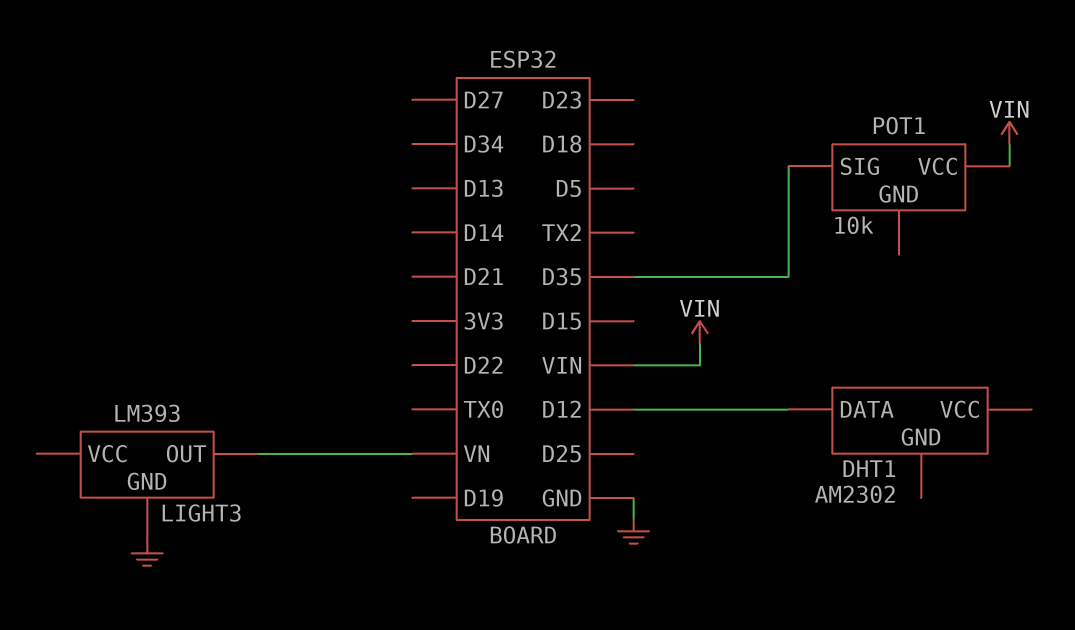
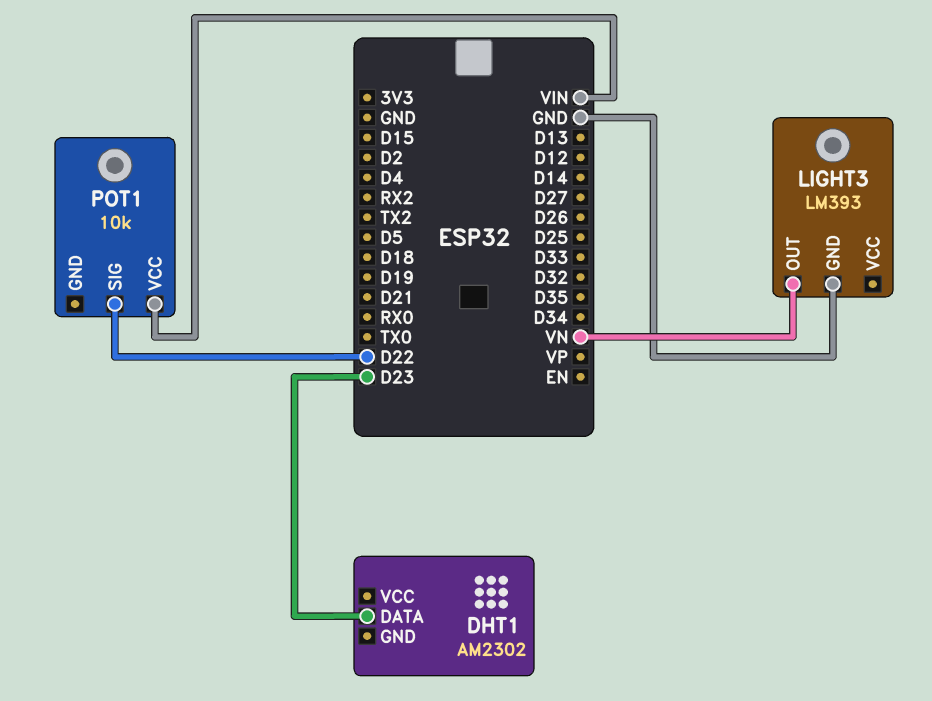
DHT1 pin DATA: D12 -> D23
POT1 pin SIG: D35 -> D22

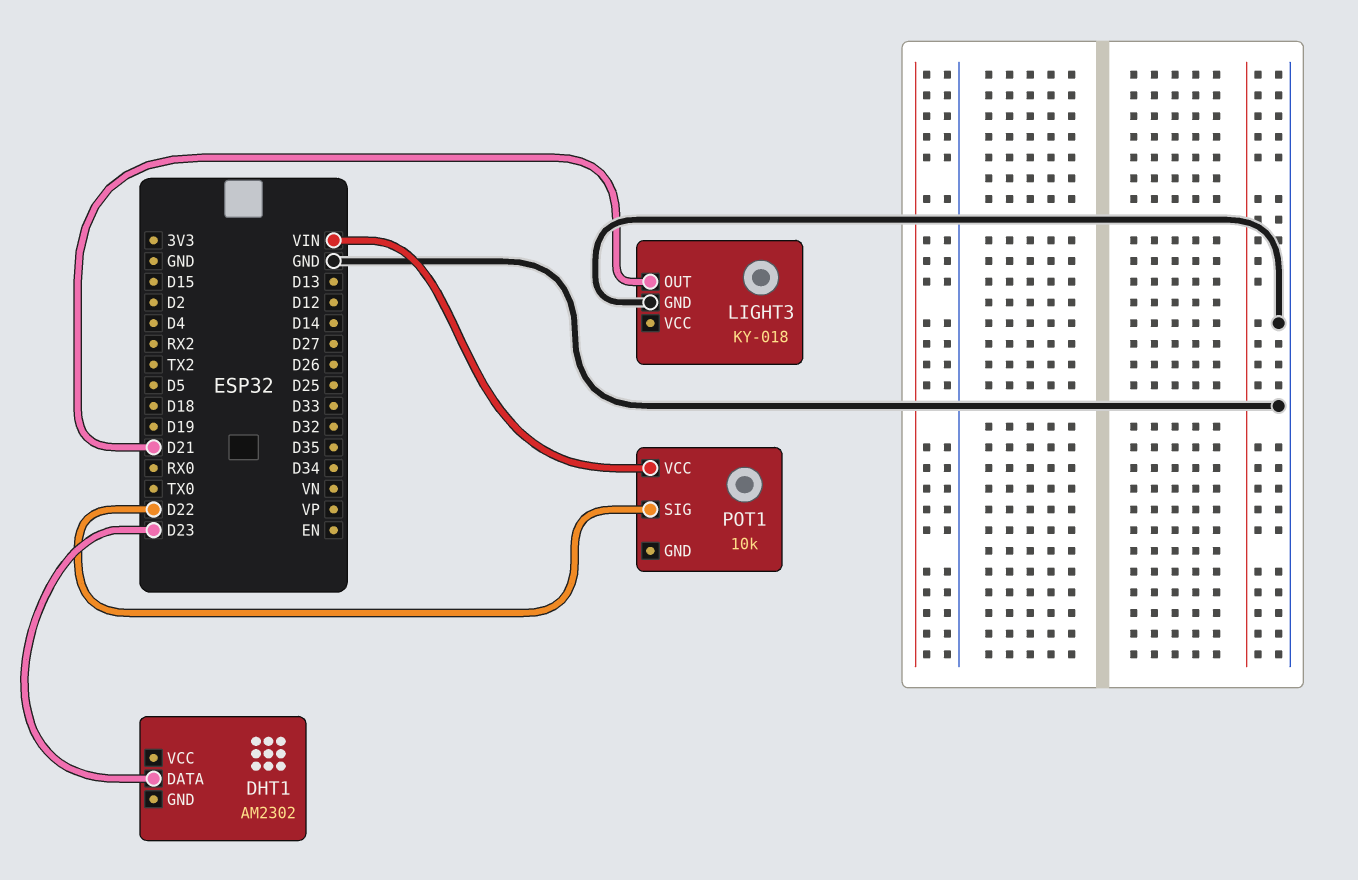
LIGHT3: LM393 -> KY-018
LIGHT3 pin OUT: VN -> D21

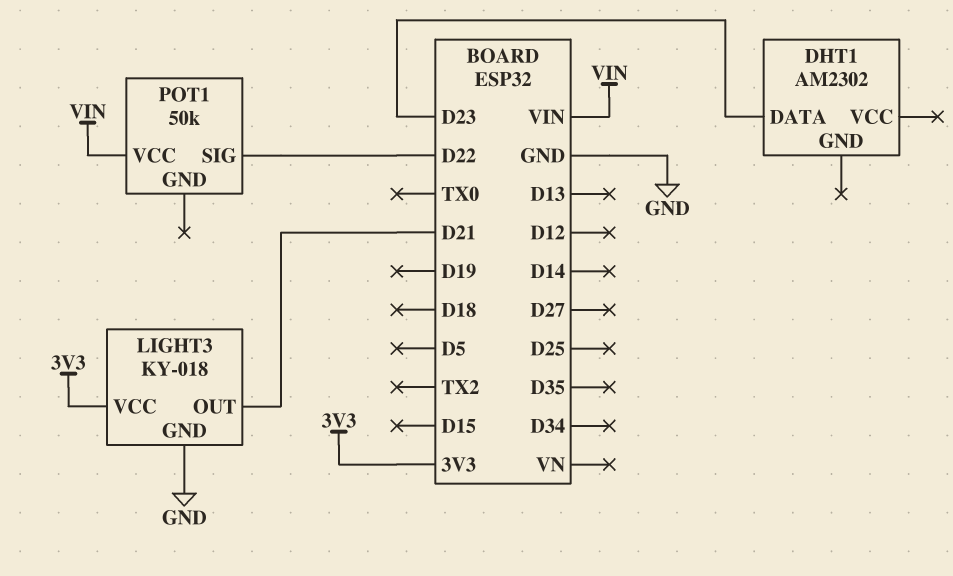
LIGHT3 pin VCC: none -> 3V3
POT1: 10k -> 50k

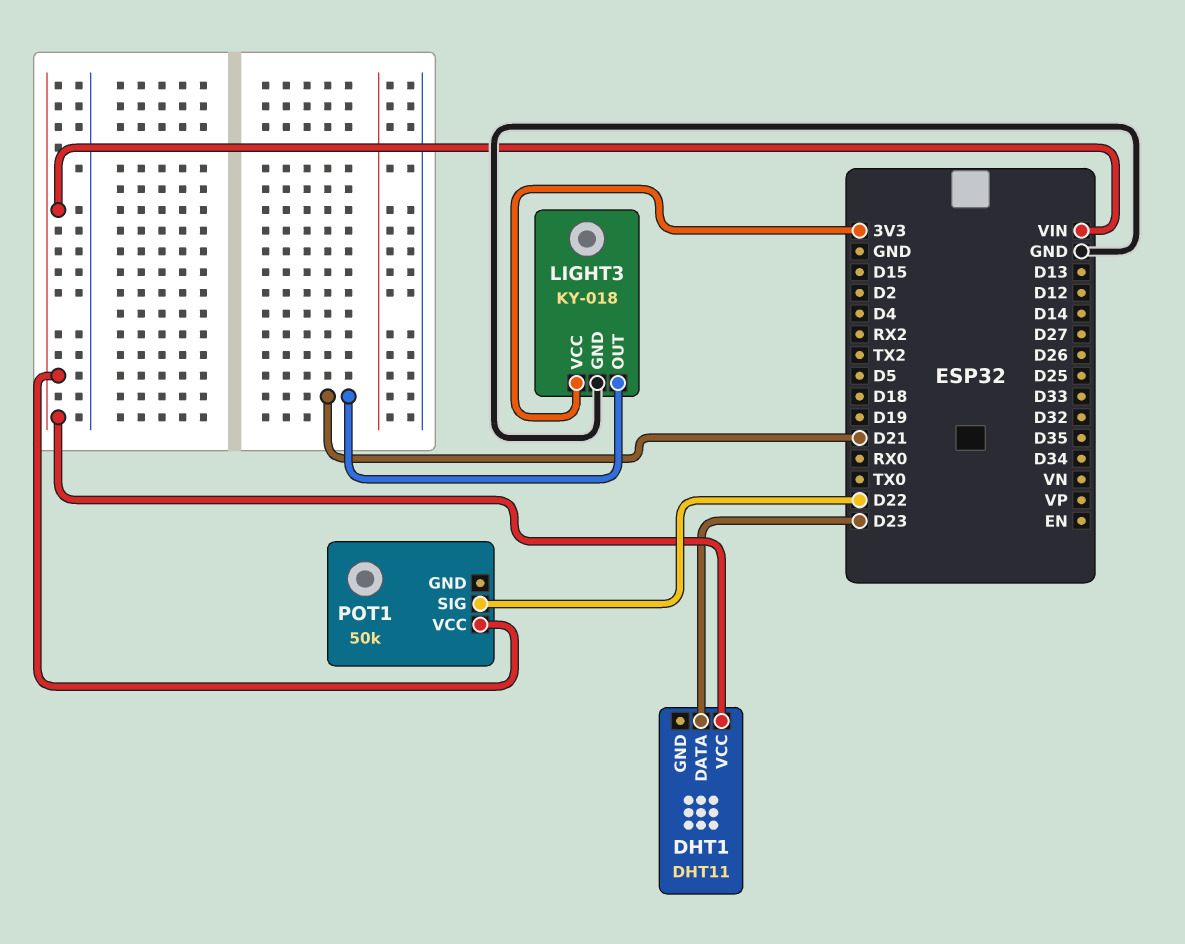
DHT1: AM2302 -> DHT11
DHT1 pin VCC: none -> VIN

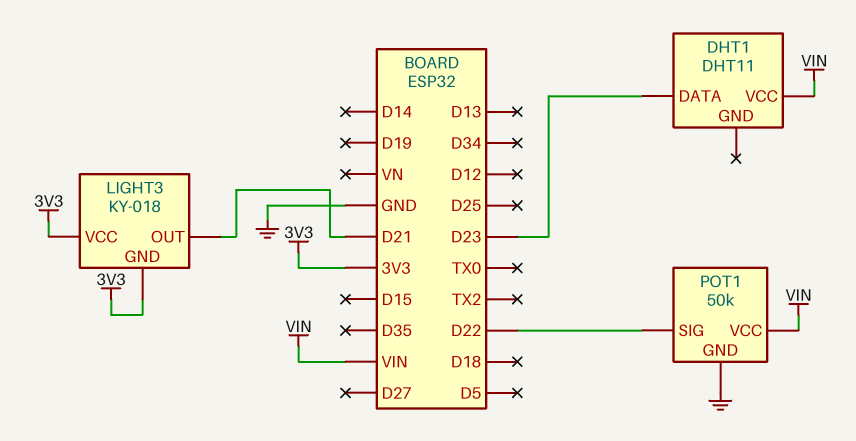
LIGHT3 pin GND: GND -> 3V3
POT1 pin GND: none -> GND

